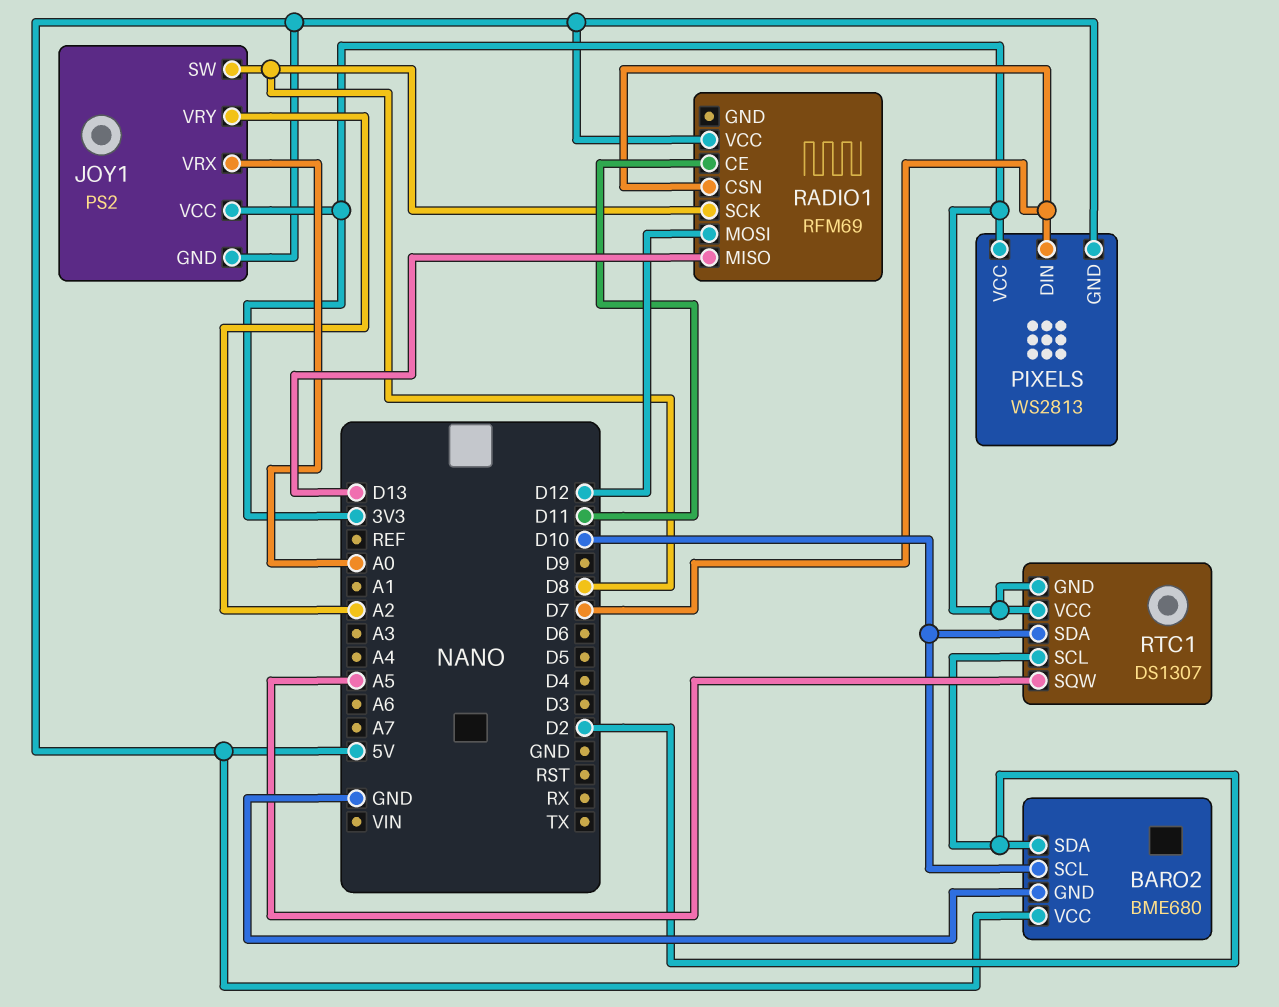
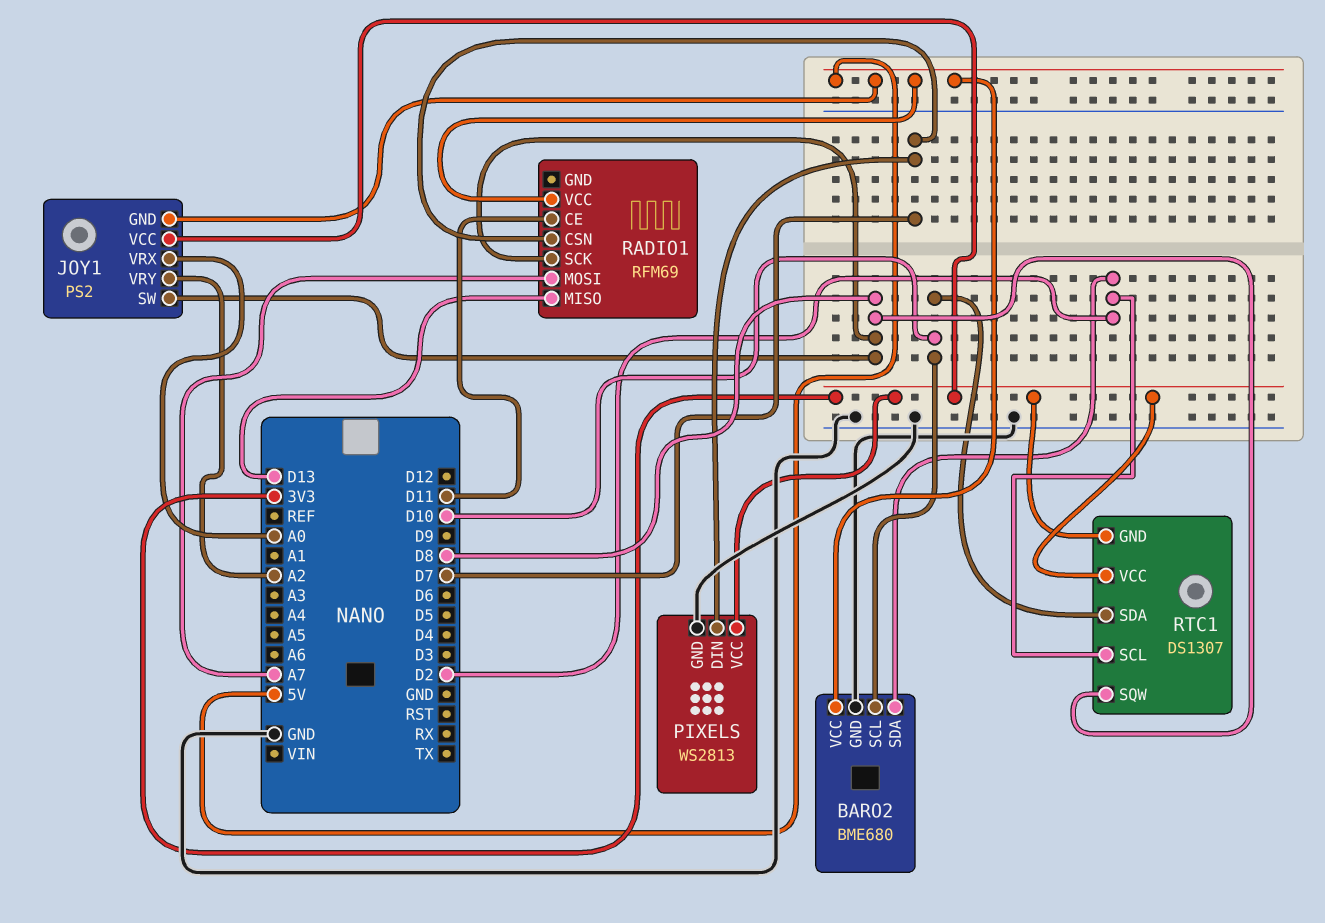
PIXELS pin GND: 5V -> GND
RADIO1 pin MOSI: D12 -> A7
RTC1 pin SQW: A5 -> D8

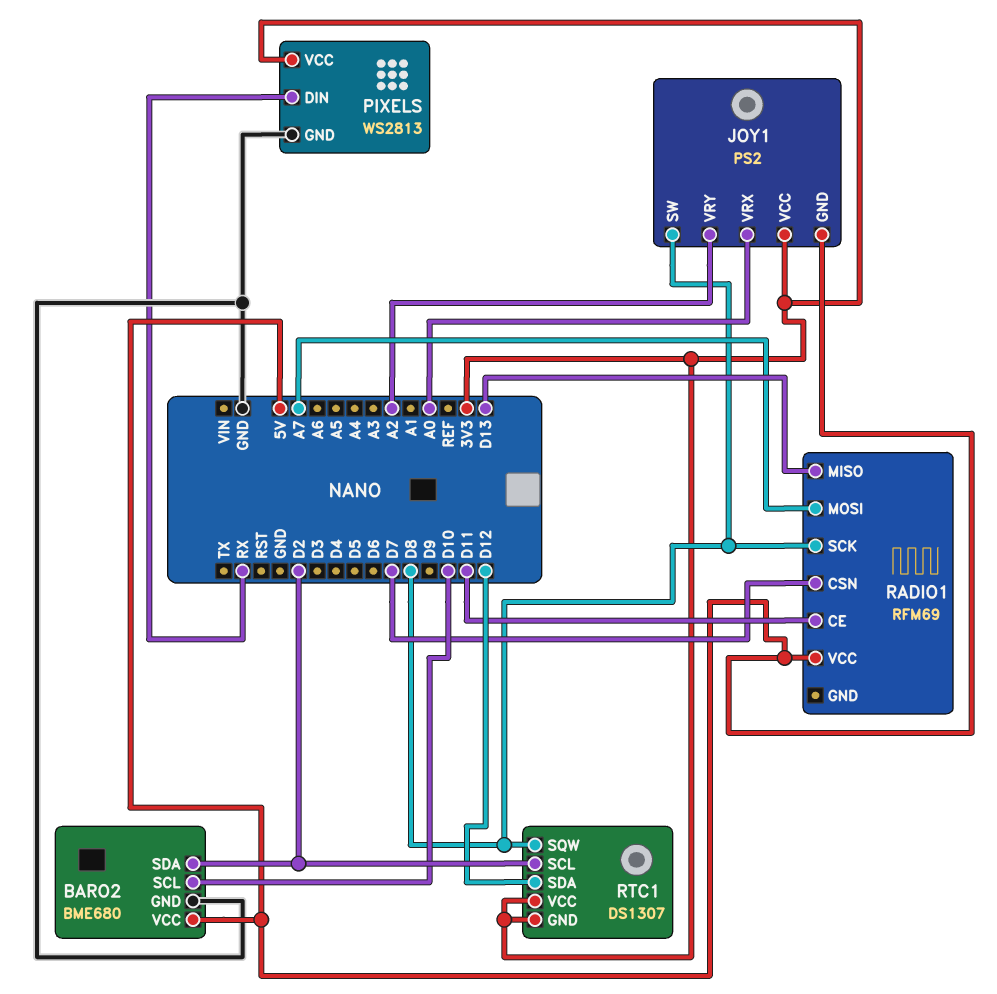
PIXELS pin DIN: D7 -> RX
RTC1 pin SDA: D10 -> D12

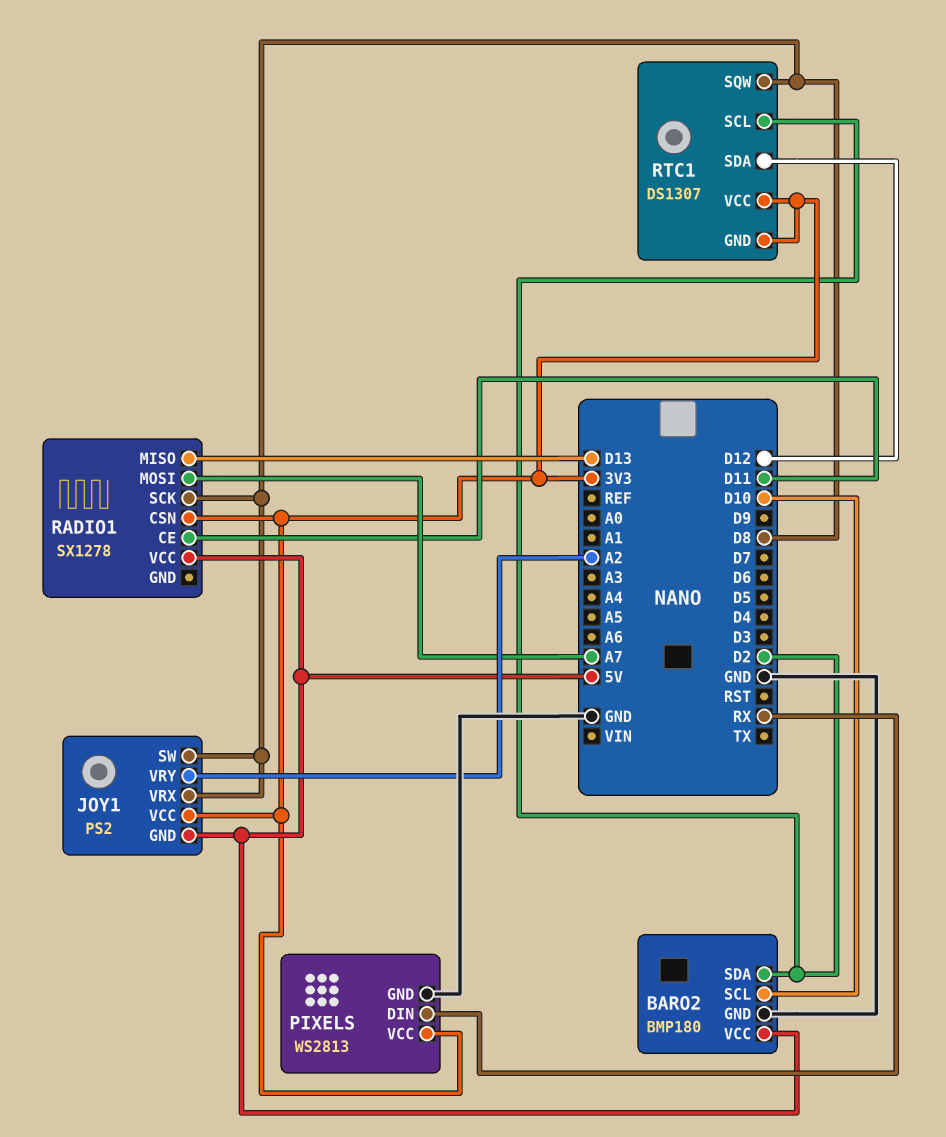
BARO2: BME680 -> BMP180
JOY1 pin VRX: A0 -> D8
RADIO1: RFM69 -> SX1278
RADIO1 pin CSN: D7 -> 3V3

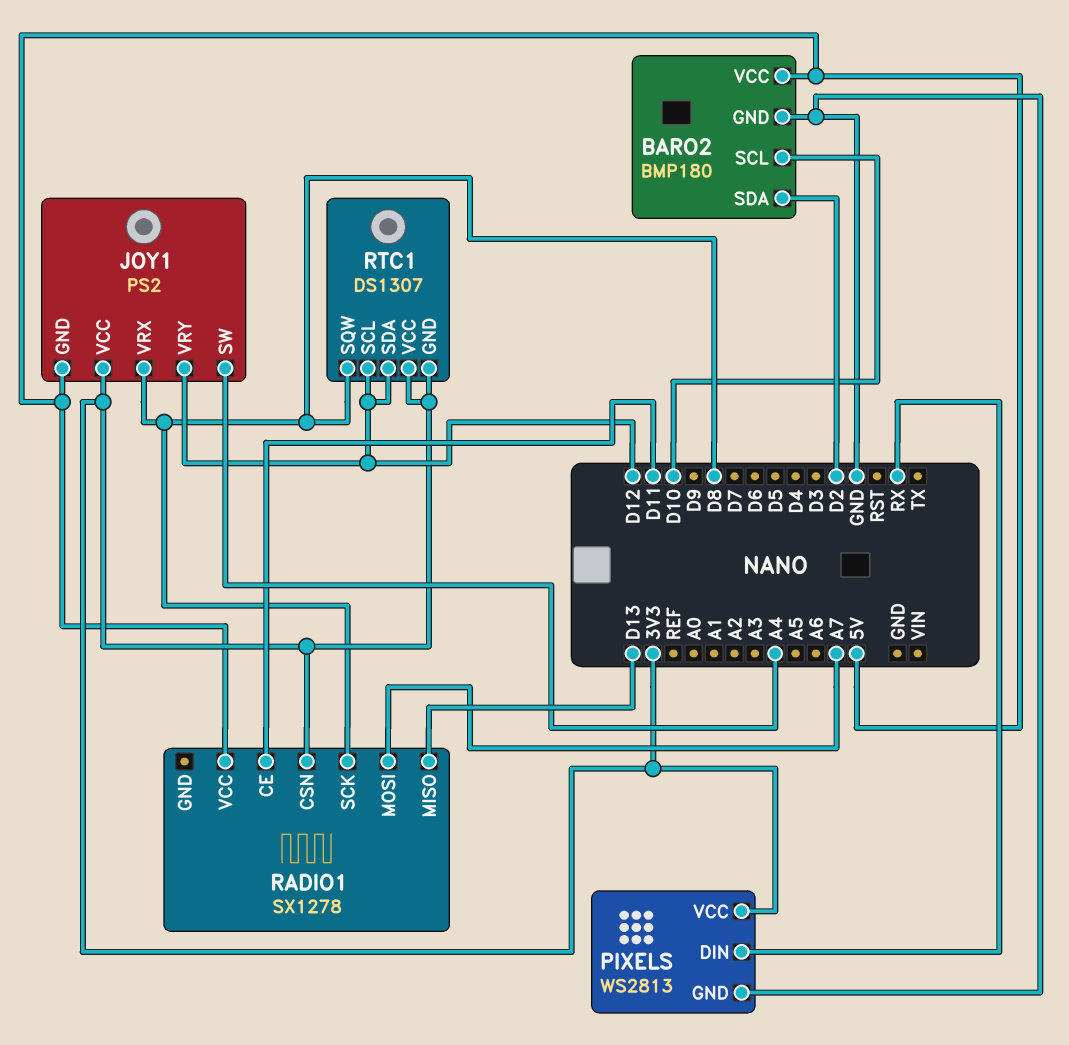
JOY1 pin SW: D8 -> A4
JOY1 pin VRY: A2 -> D12
RTC1 pin SCL: D2 -> D12

